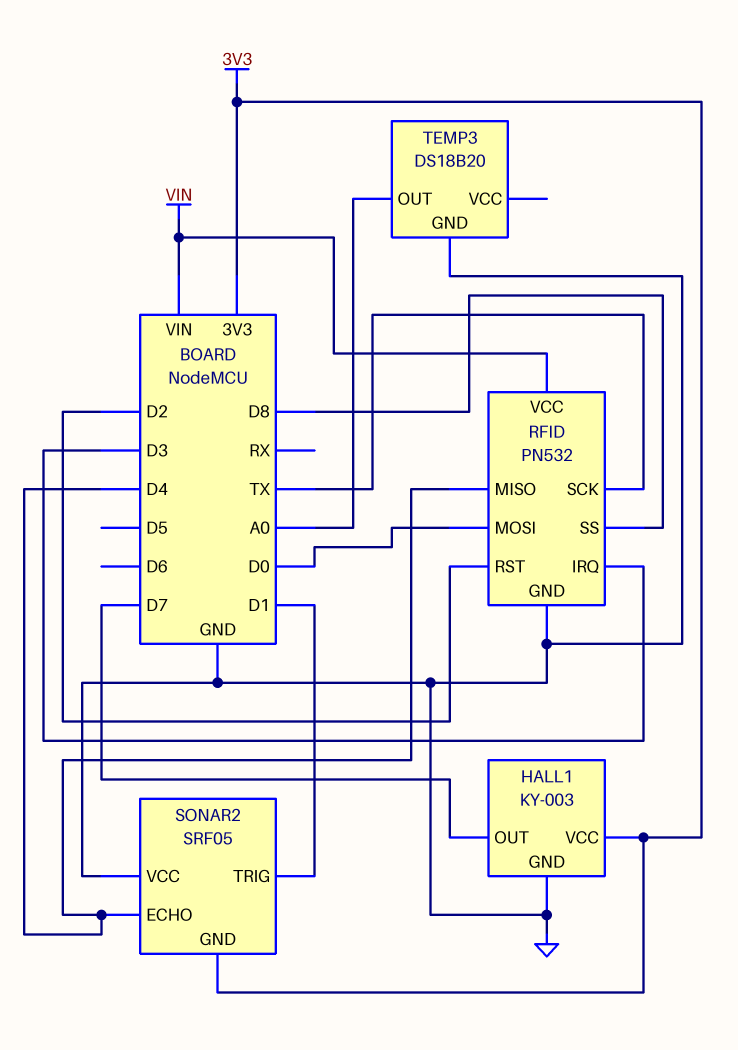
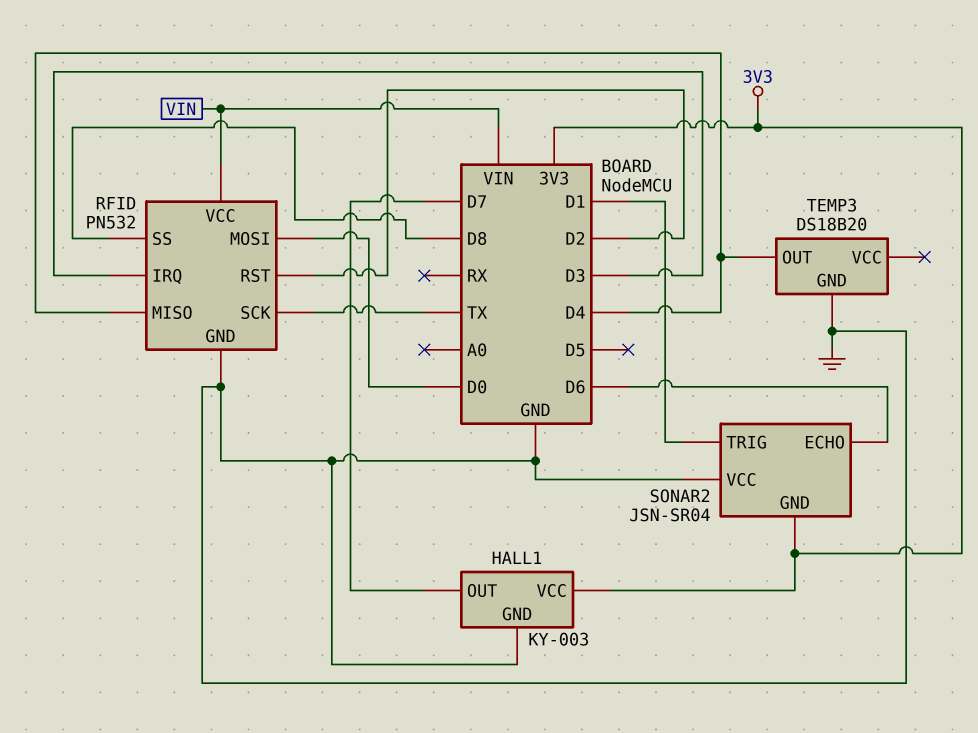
SONAR2: SRF05 -> JSN-SR04
SONAR2 pin ECHO: D4 -> D6
TEMP3 pin OUT: A0 -> D4

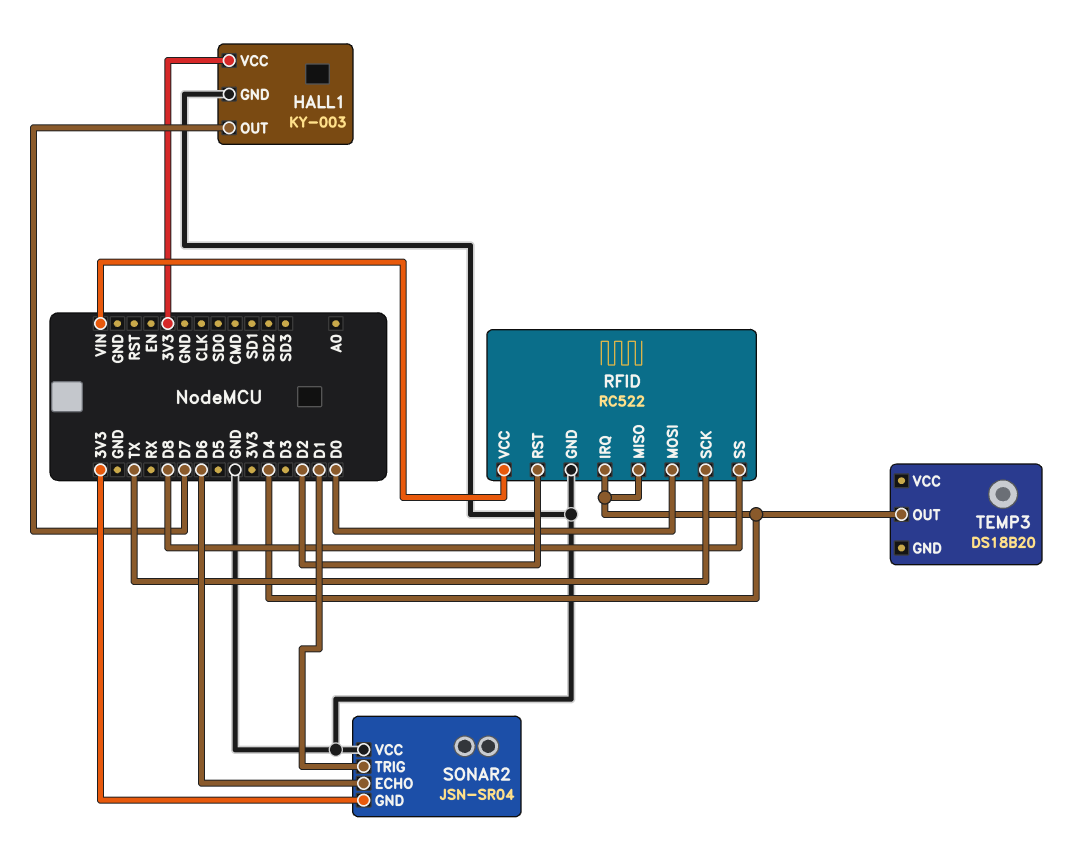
RFID: PN532 -> RC522
RFID pin IRQ: D3 -> D4
TEMP3 pin GND: GND -> none

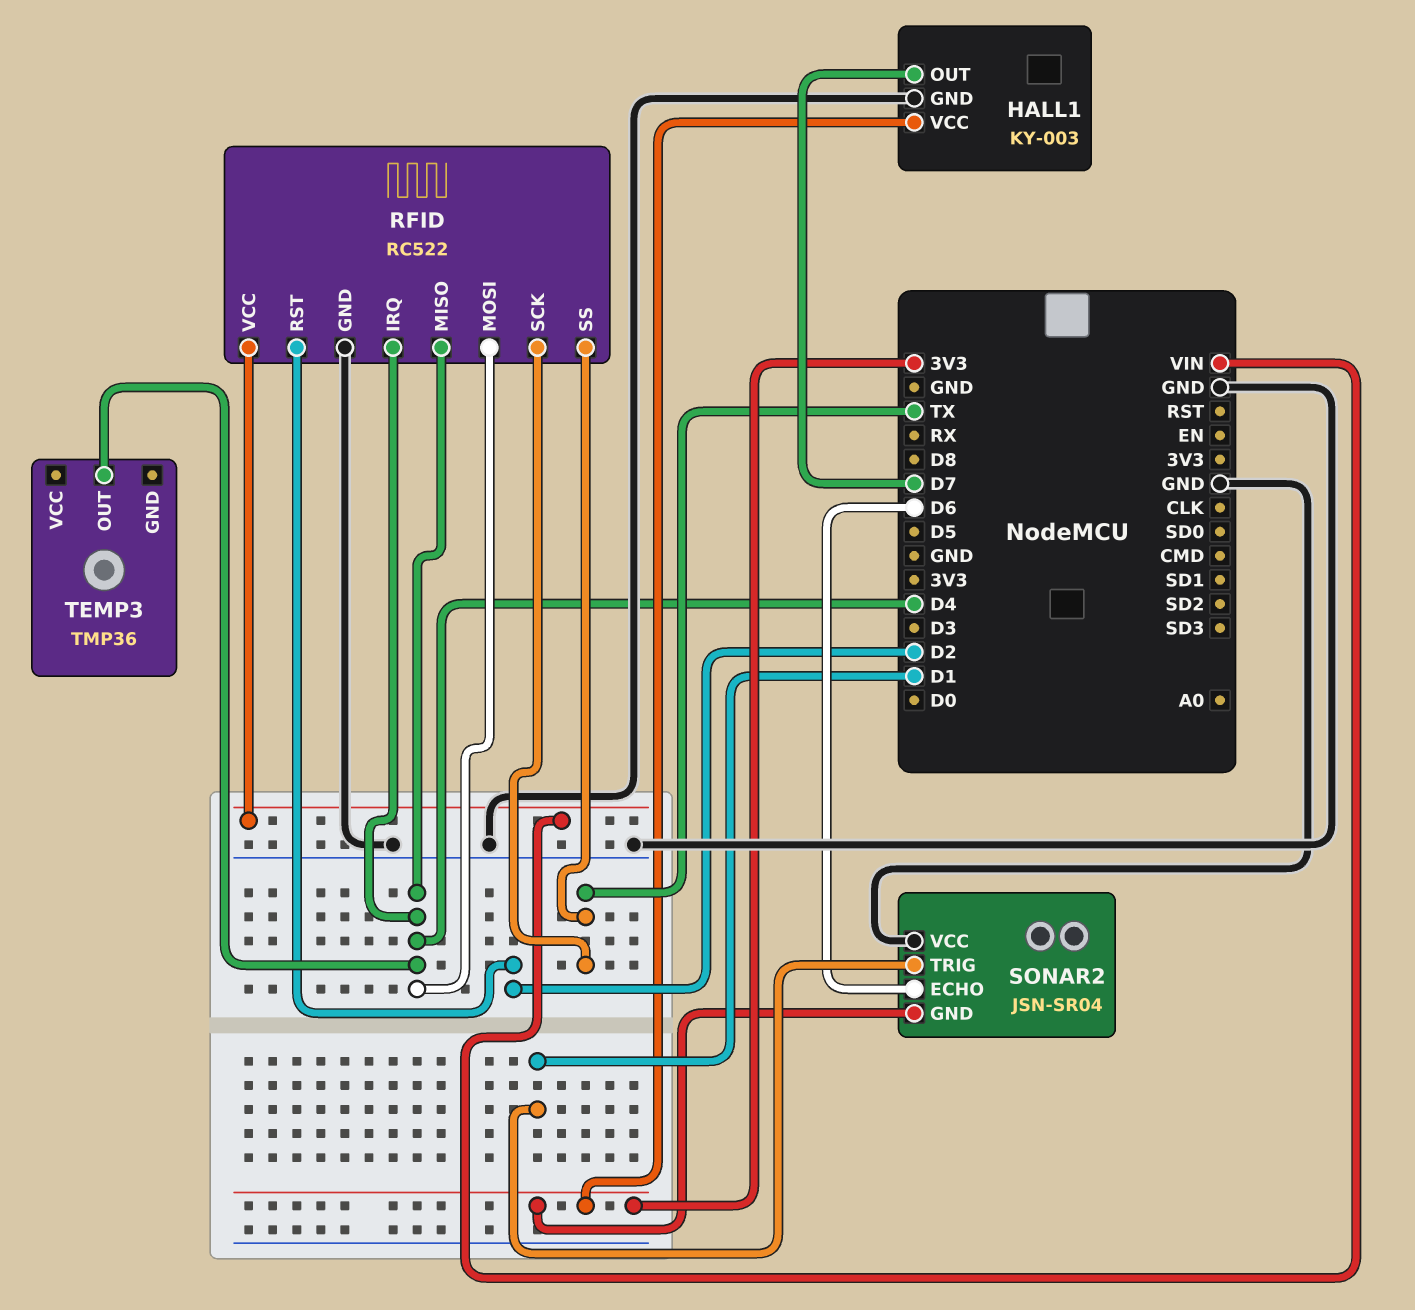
RFID pin MOSI: D0 -> D4
RFID pin SS: D8 -> TX
TEMP3: DS18B20 -> TMP36

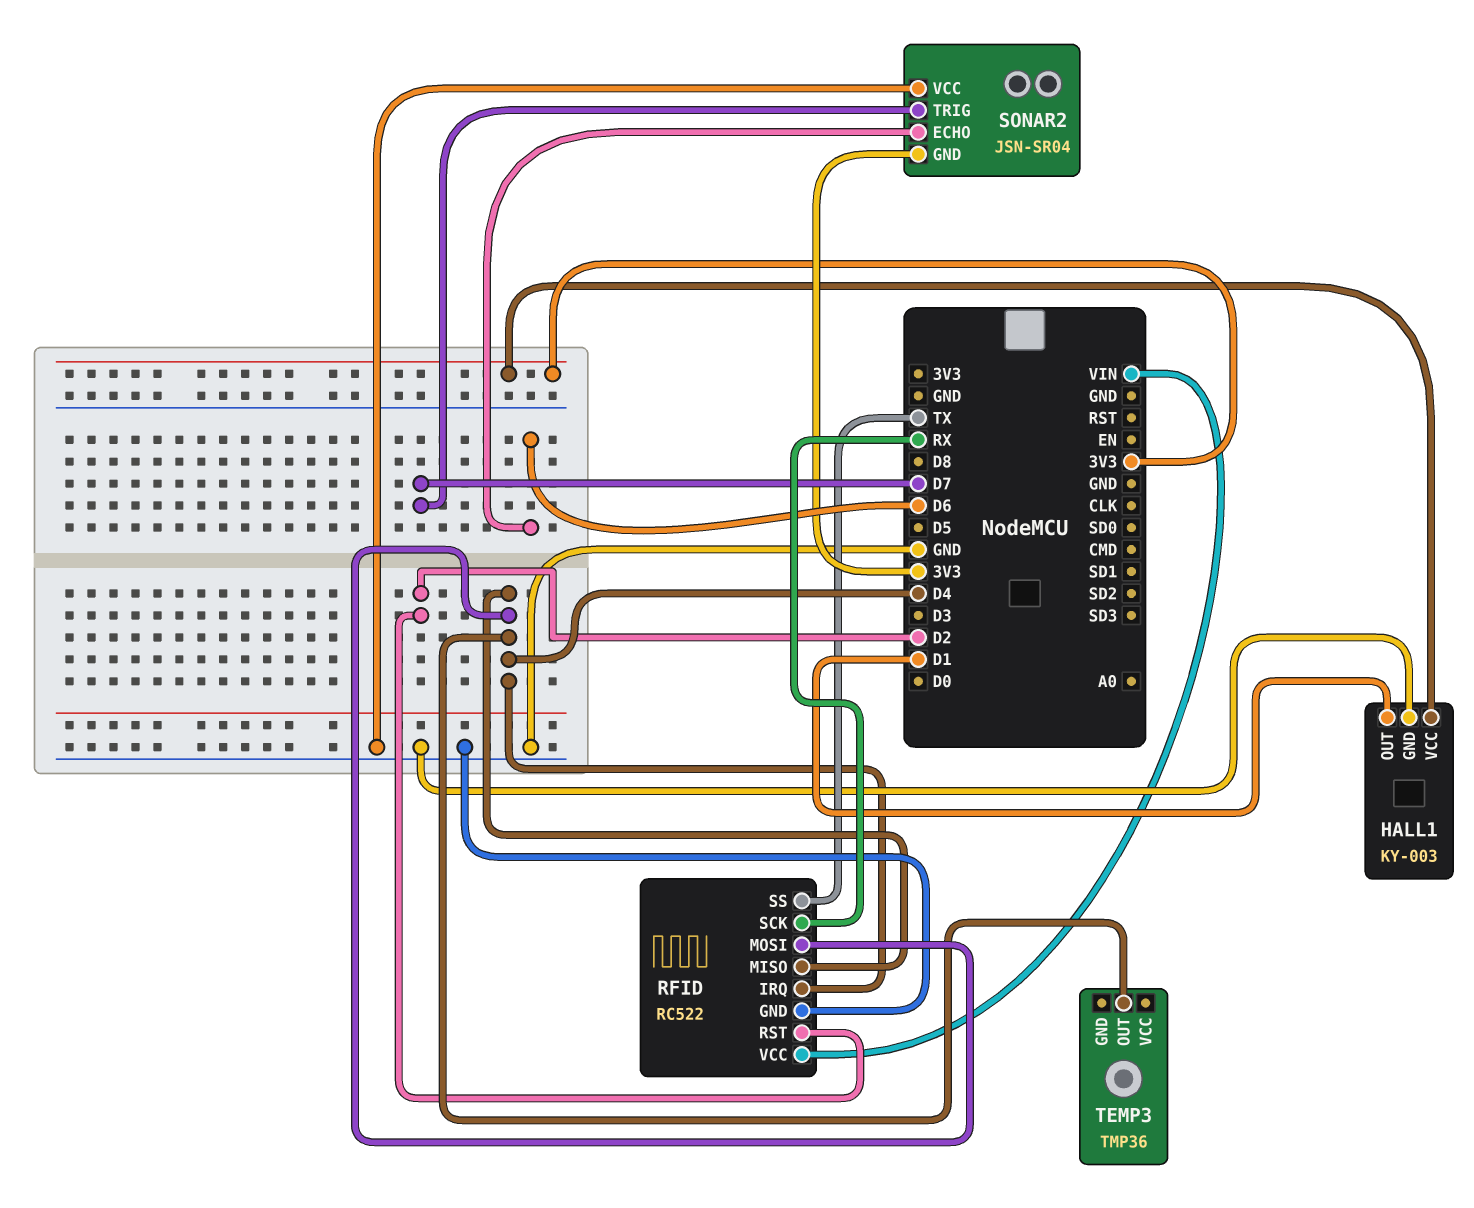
HALL1 pin OUT: D7 -> D1
RFID pin SCK: TX -> RX
SONAR2 pin TRIG: D1 -> D7

